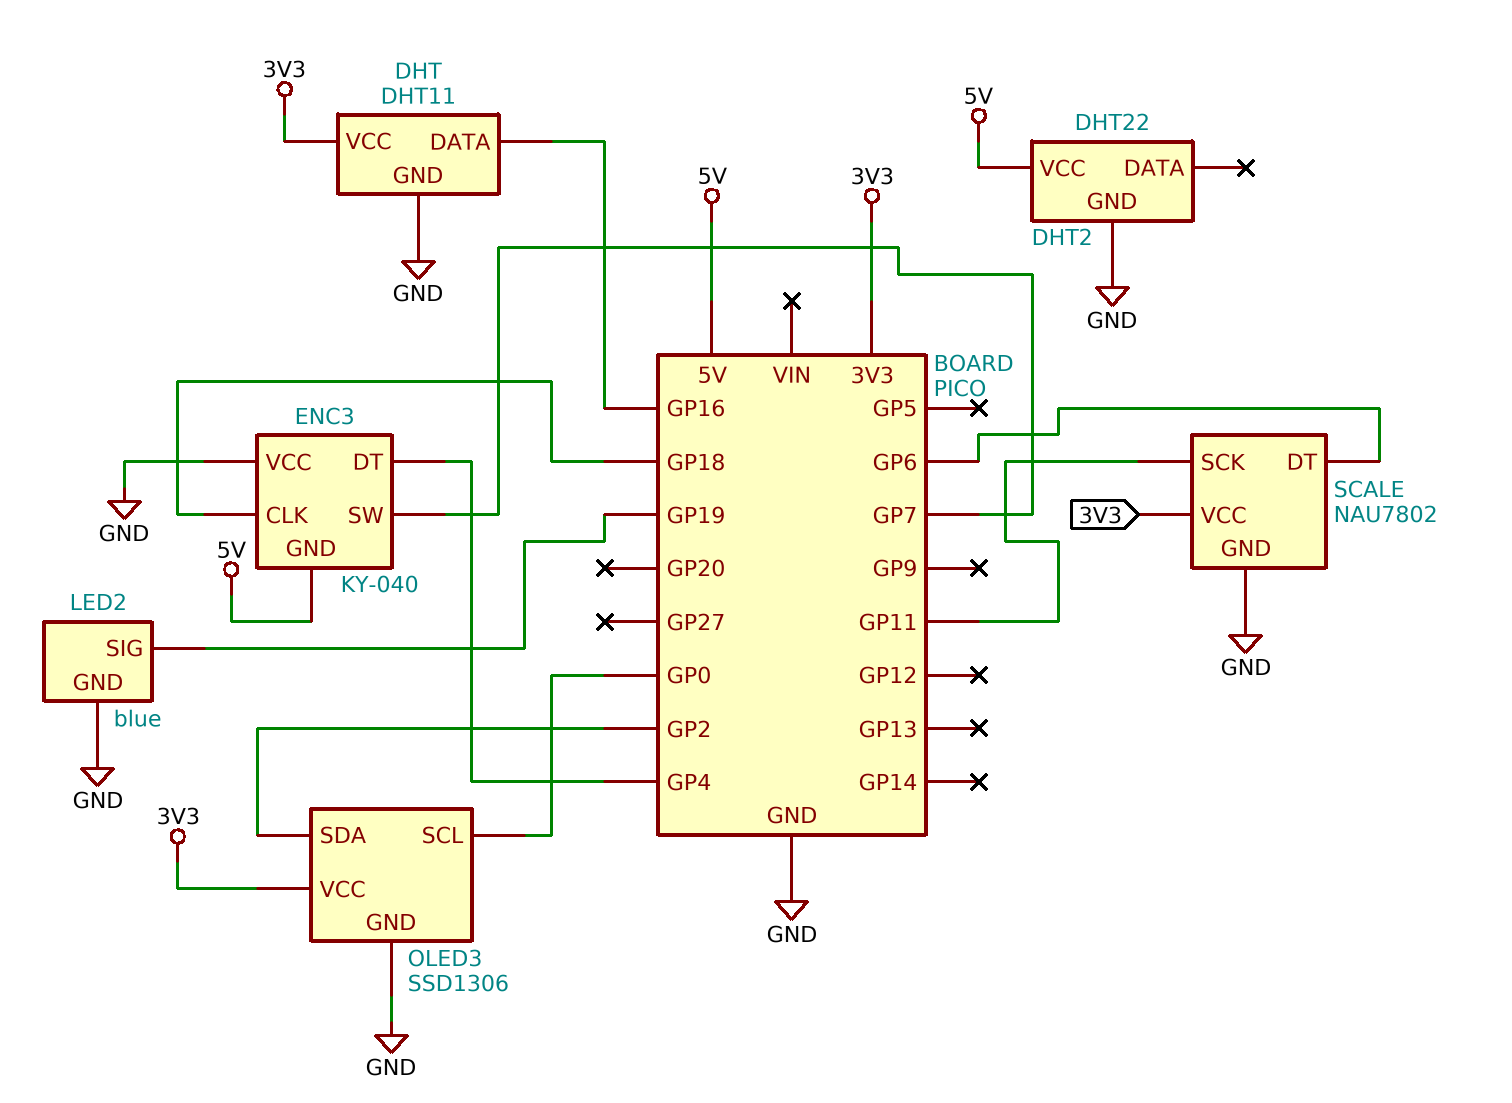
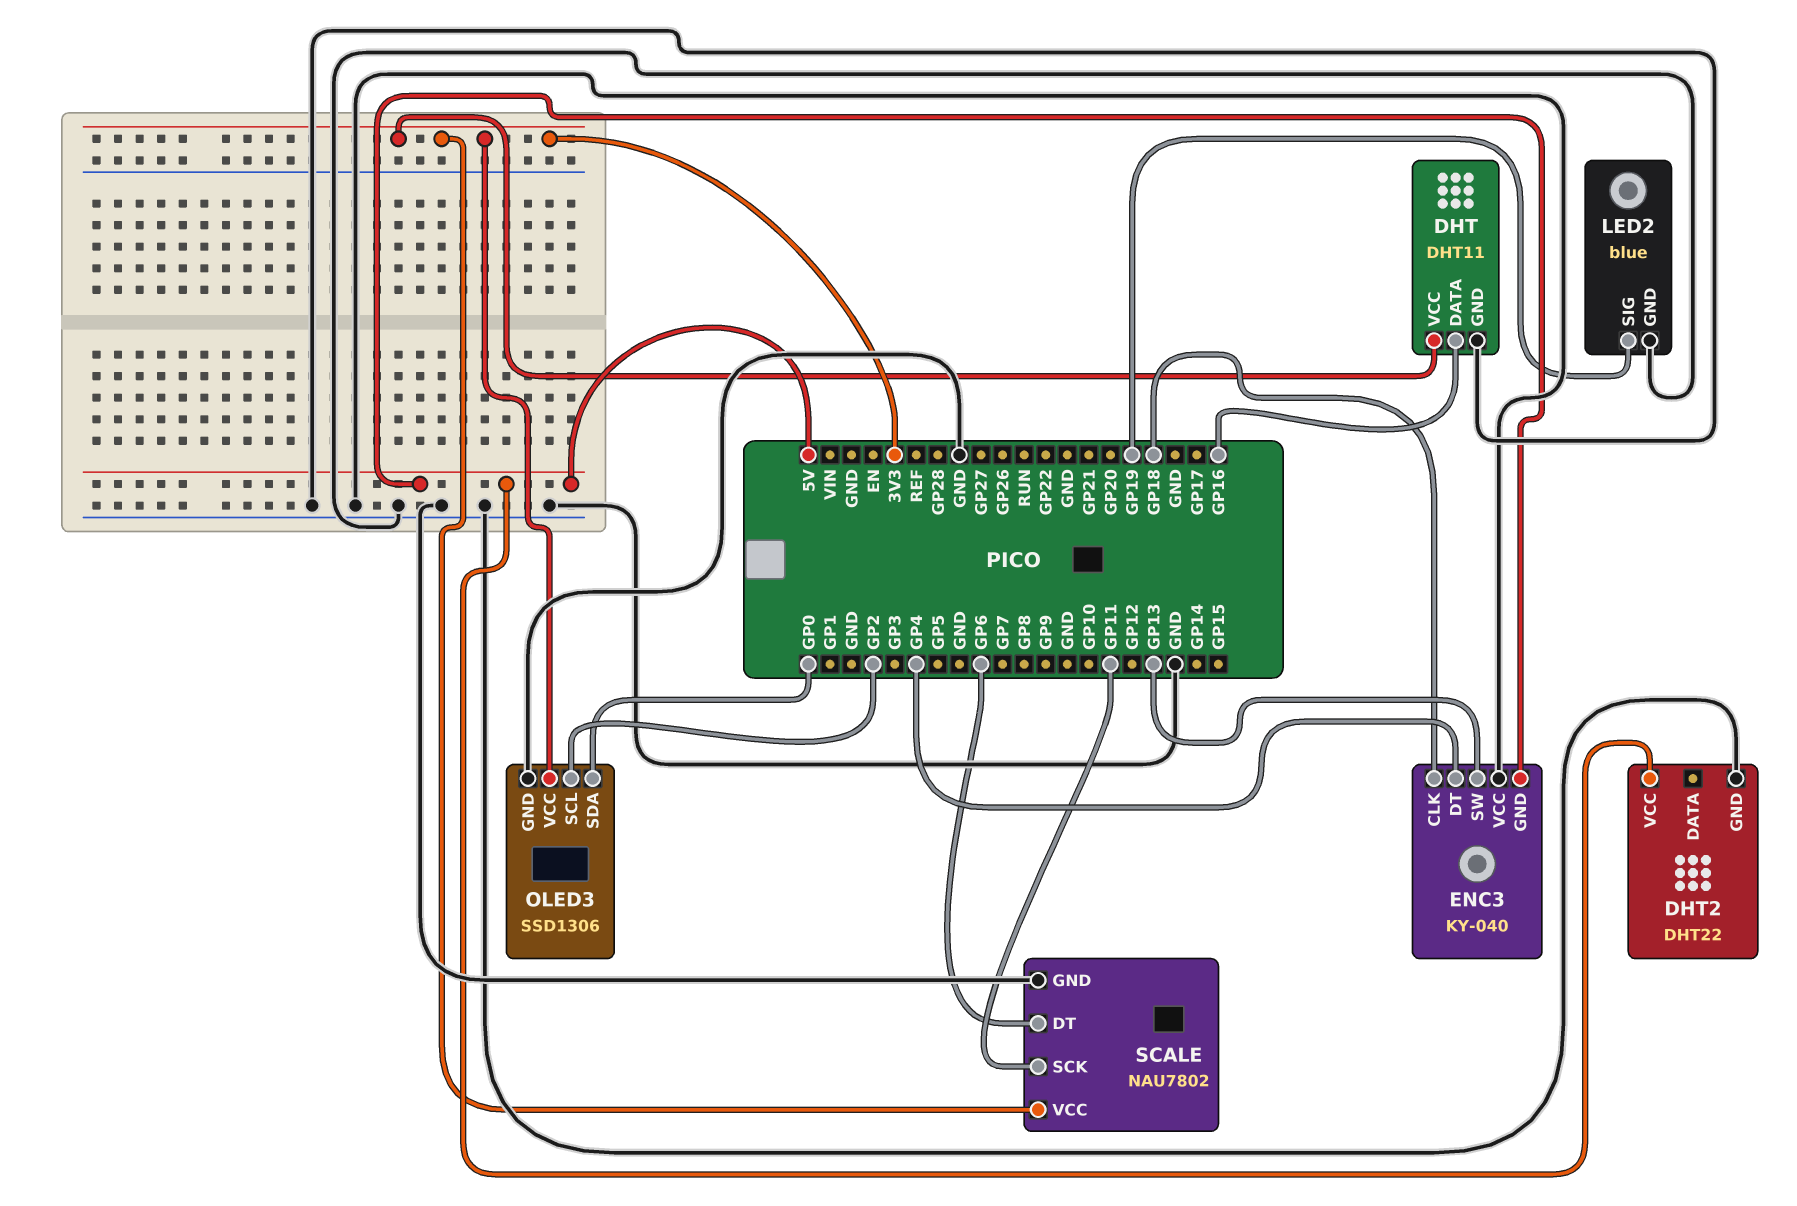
ENC3 pin SW: GP7 -> GP13
OLED3 pin SCL: GP0 -> GP2
OLED3 pin SDA: GP2 -> GP0

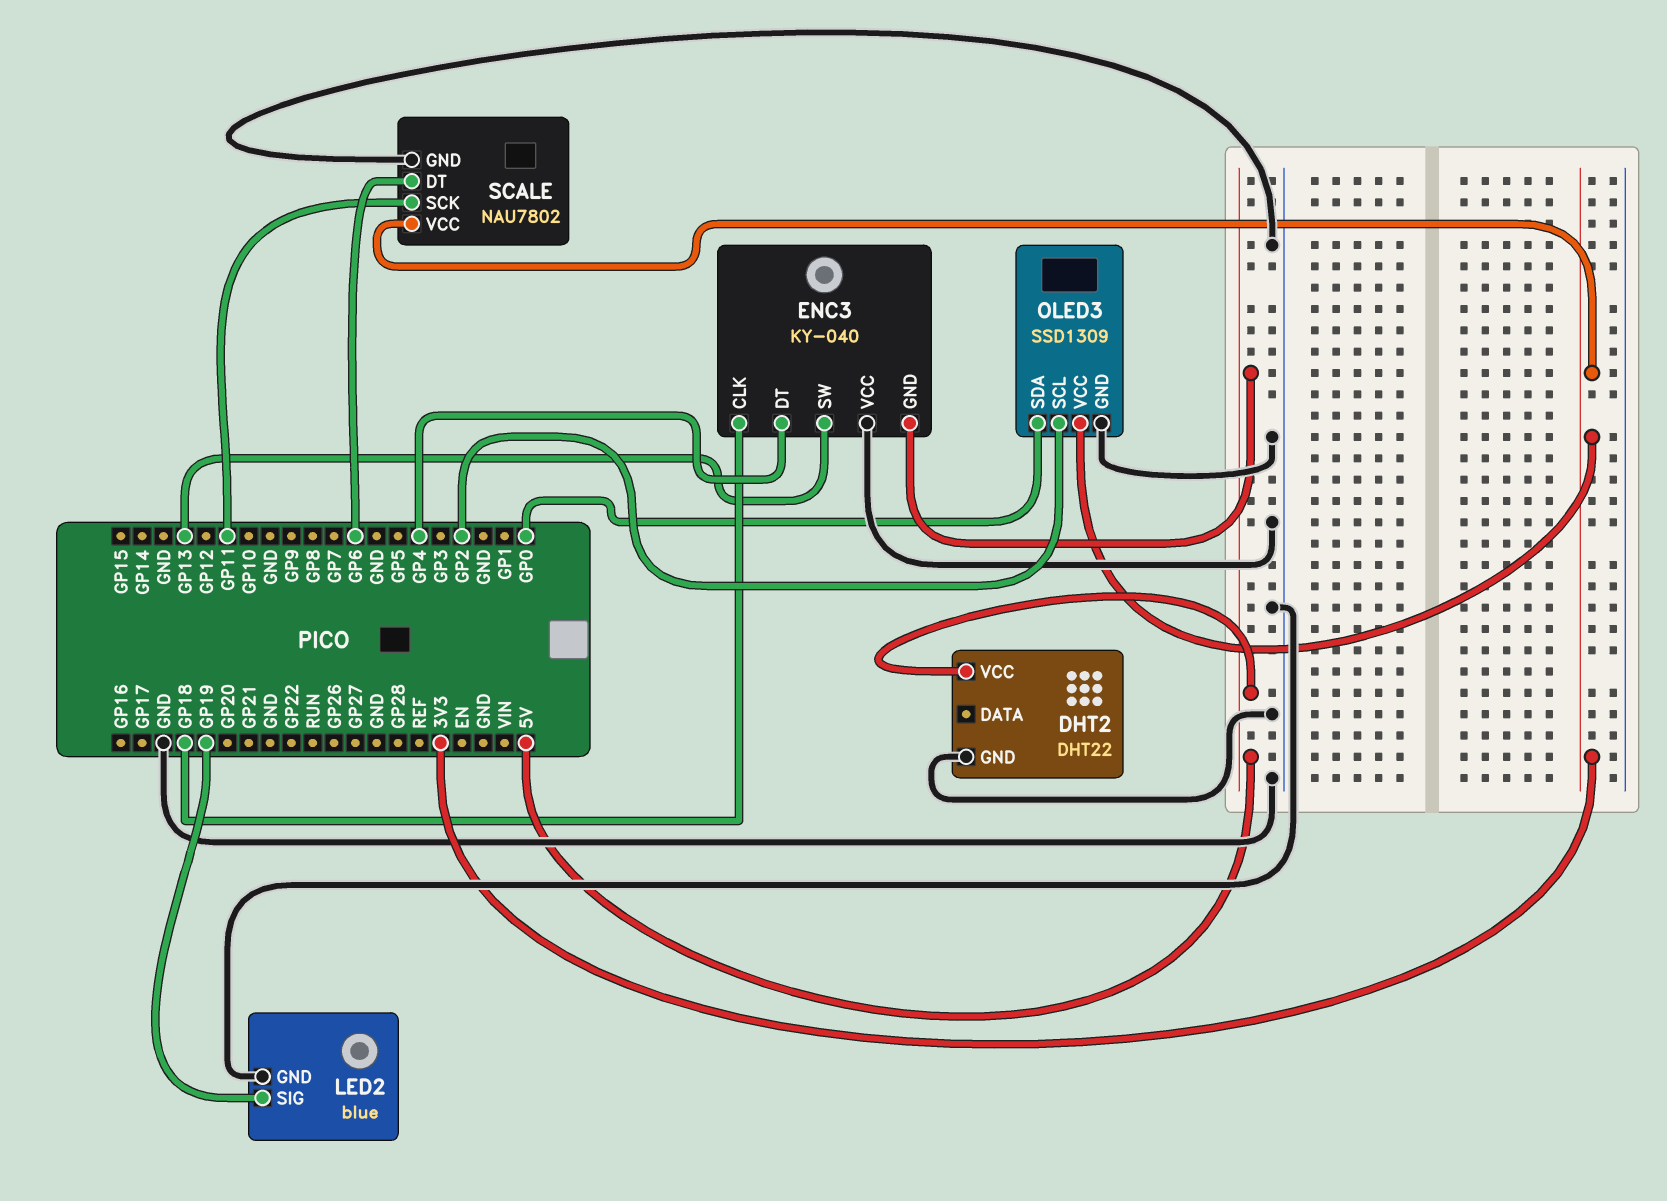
DHT: DHT11 -> none
DHT pin DATA: GP16 -> none
DHT pin GND: GND -> none
DHT pin VCC: 3V3 -> none
OLED3: SSD1306 -> SSD1309

